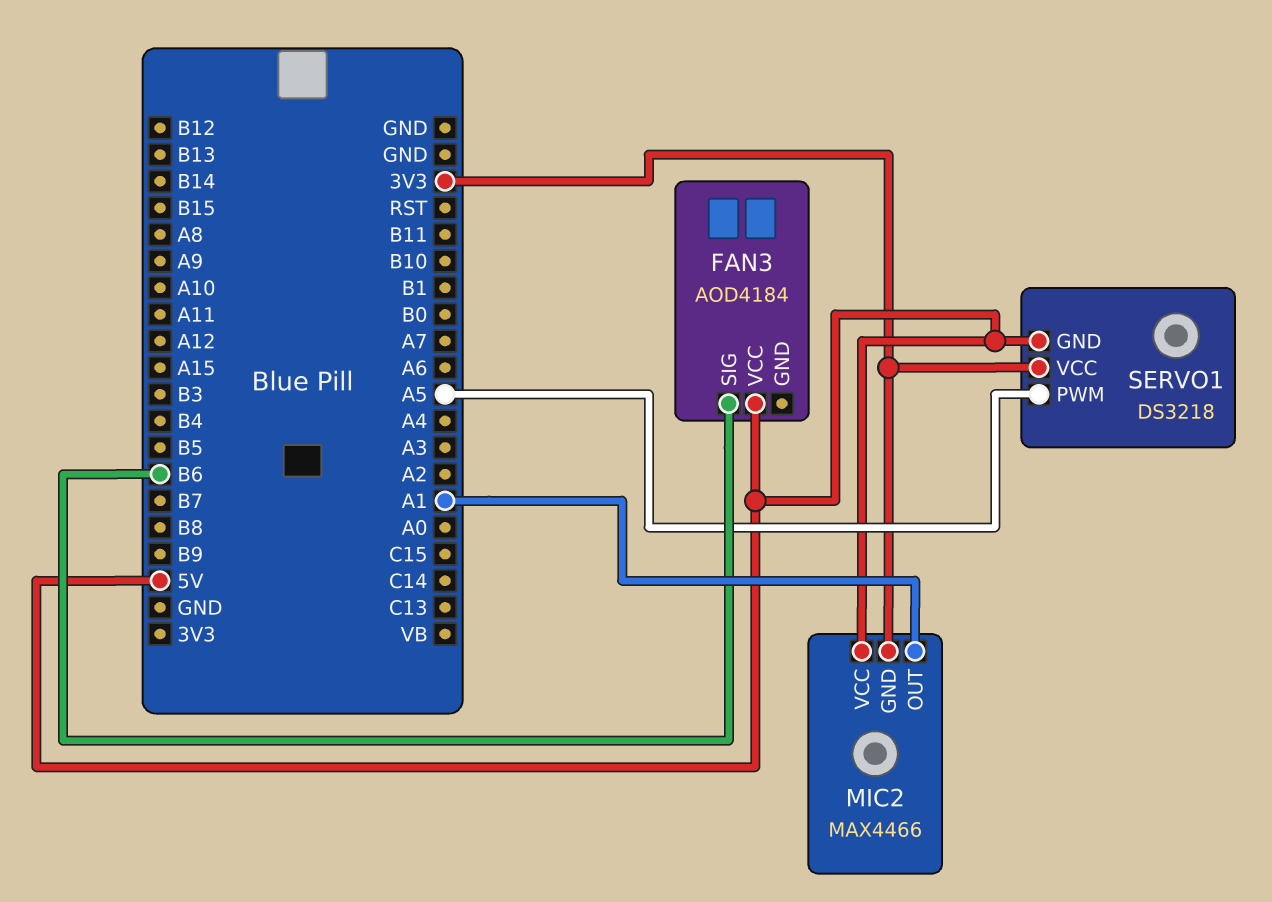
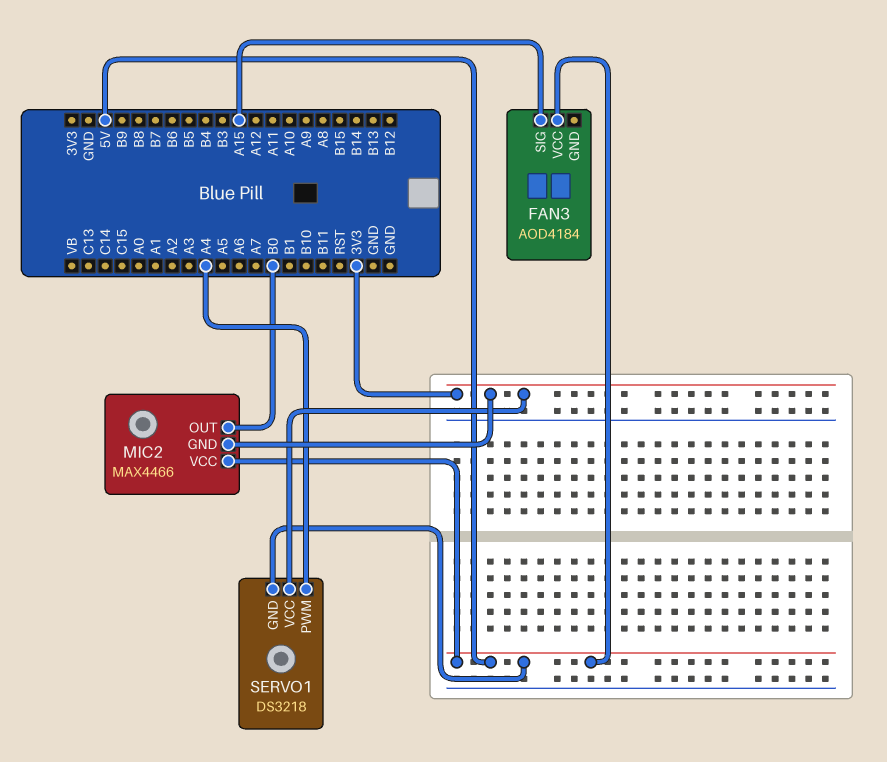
FAN3 pin SIG: B6 -> A15
MIC2 pin OUT: A1 -> B0
SERVO1 pin PWM: A5 -> A4

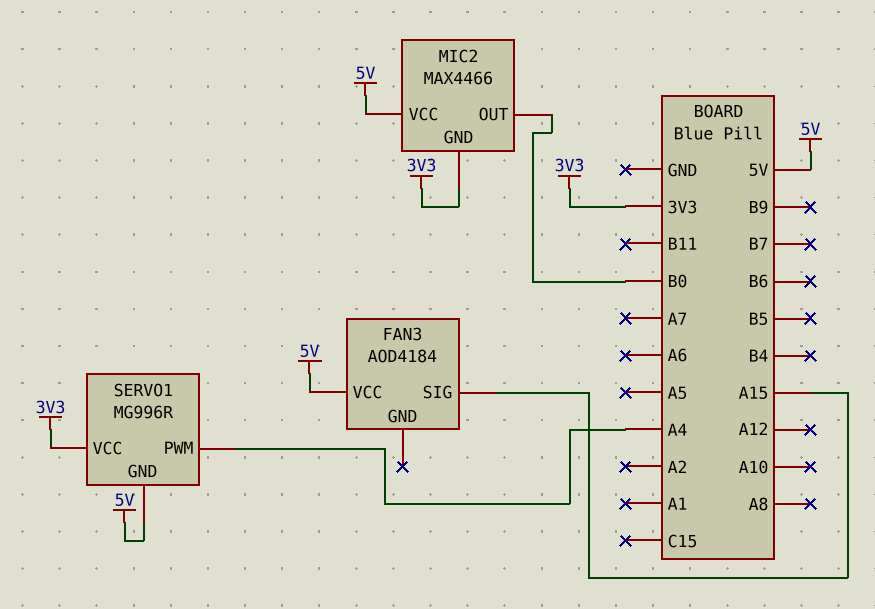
SERVO1: DS3218 -> MG996R

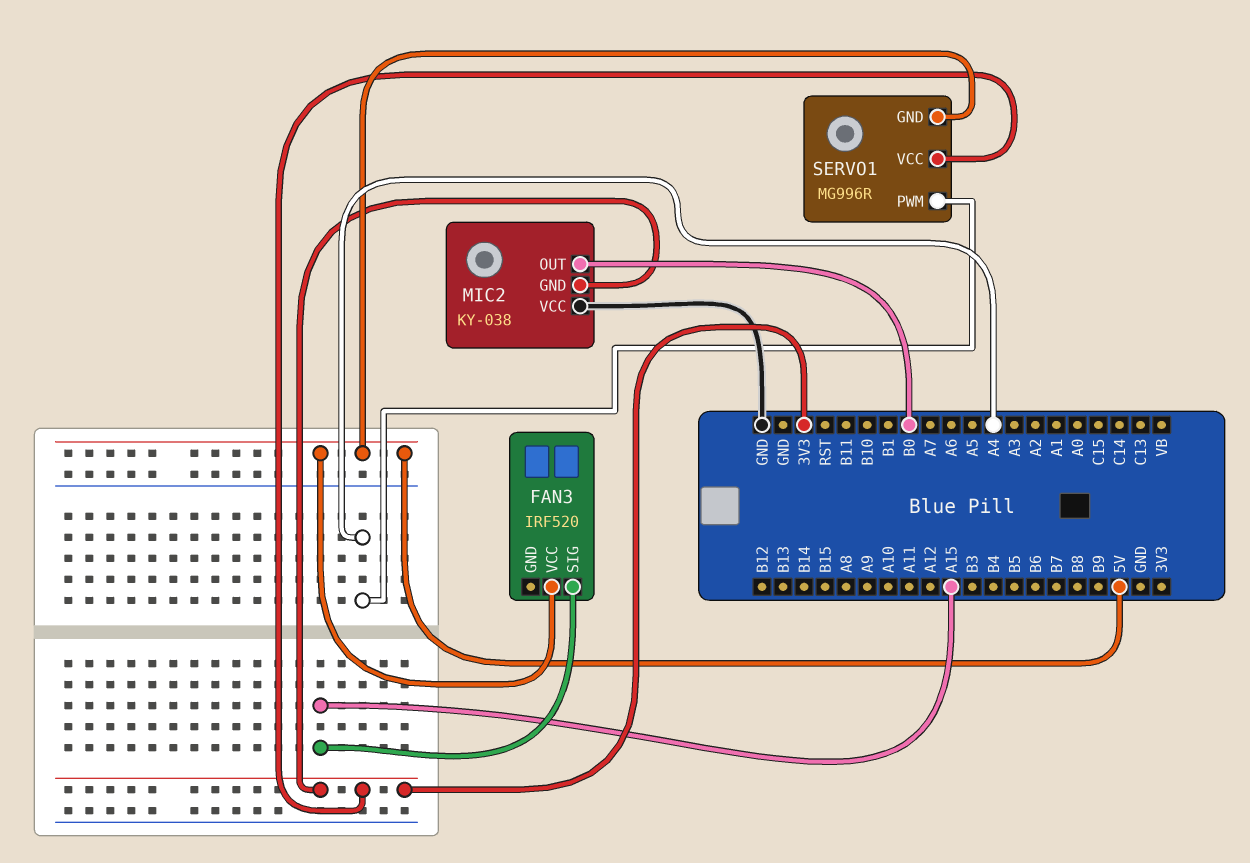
FAN3: AOD4184 -> IRF520
MIC2: MAX4466 -> KY-038
MIC2 pin VCC: 5V -> GND

